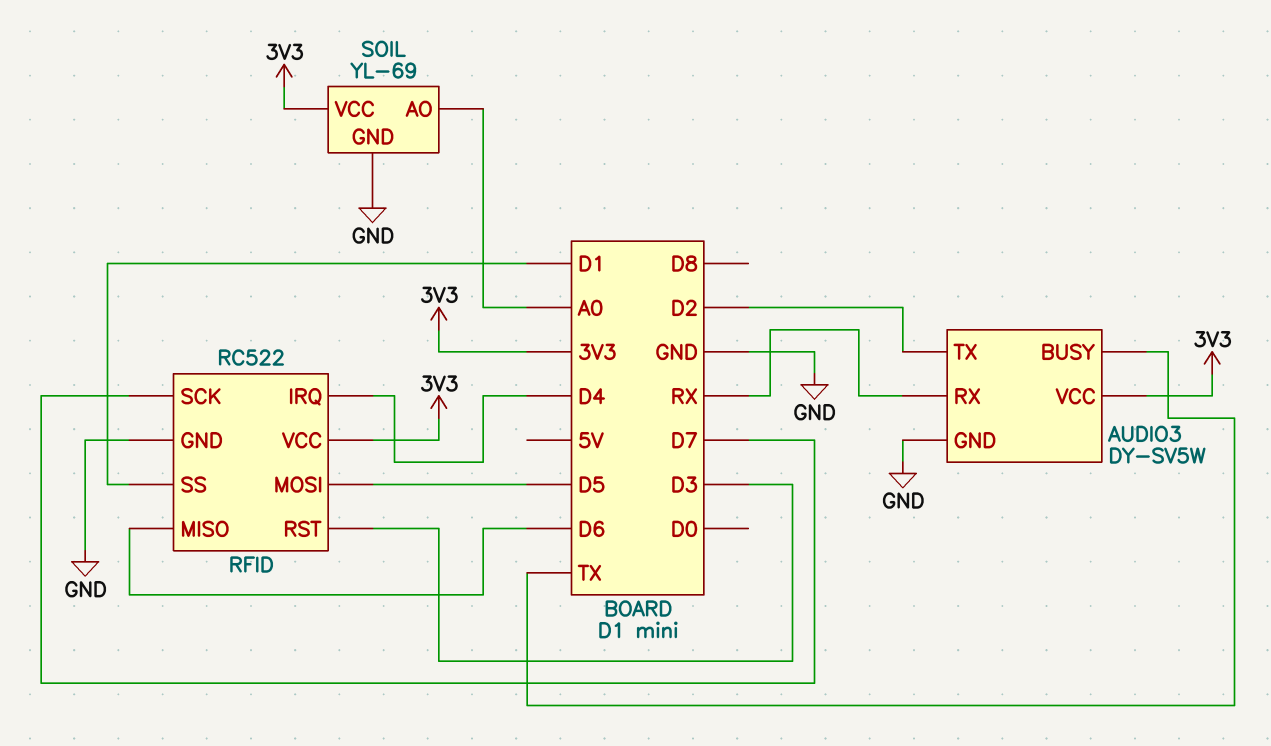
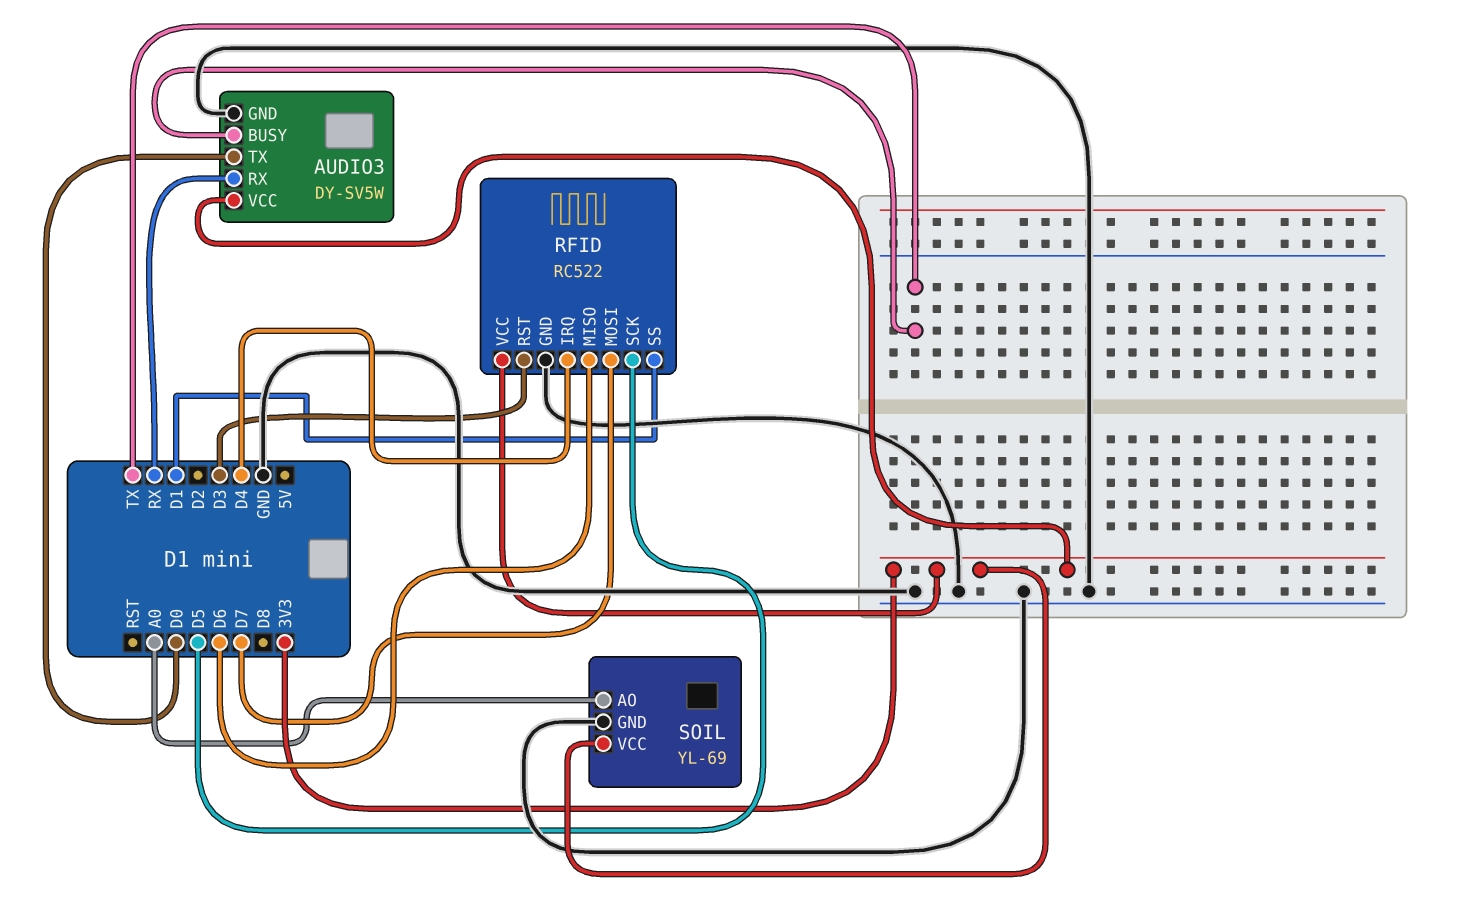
AUDIO3 pin TX: D2 -> D0
RFID pin MOSI: D5 -> D7
RFID pin SCK: D7 -> D5

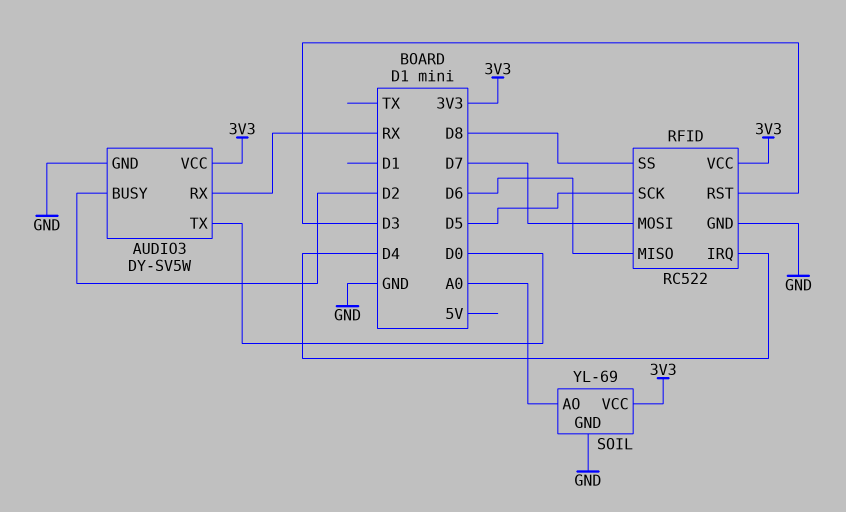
AUDIO3 pin BUSY: TX -> D2
RFID pin SS: D1 -> D8

